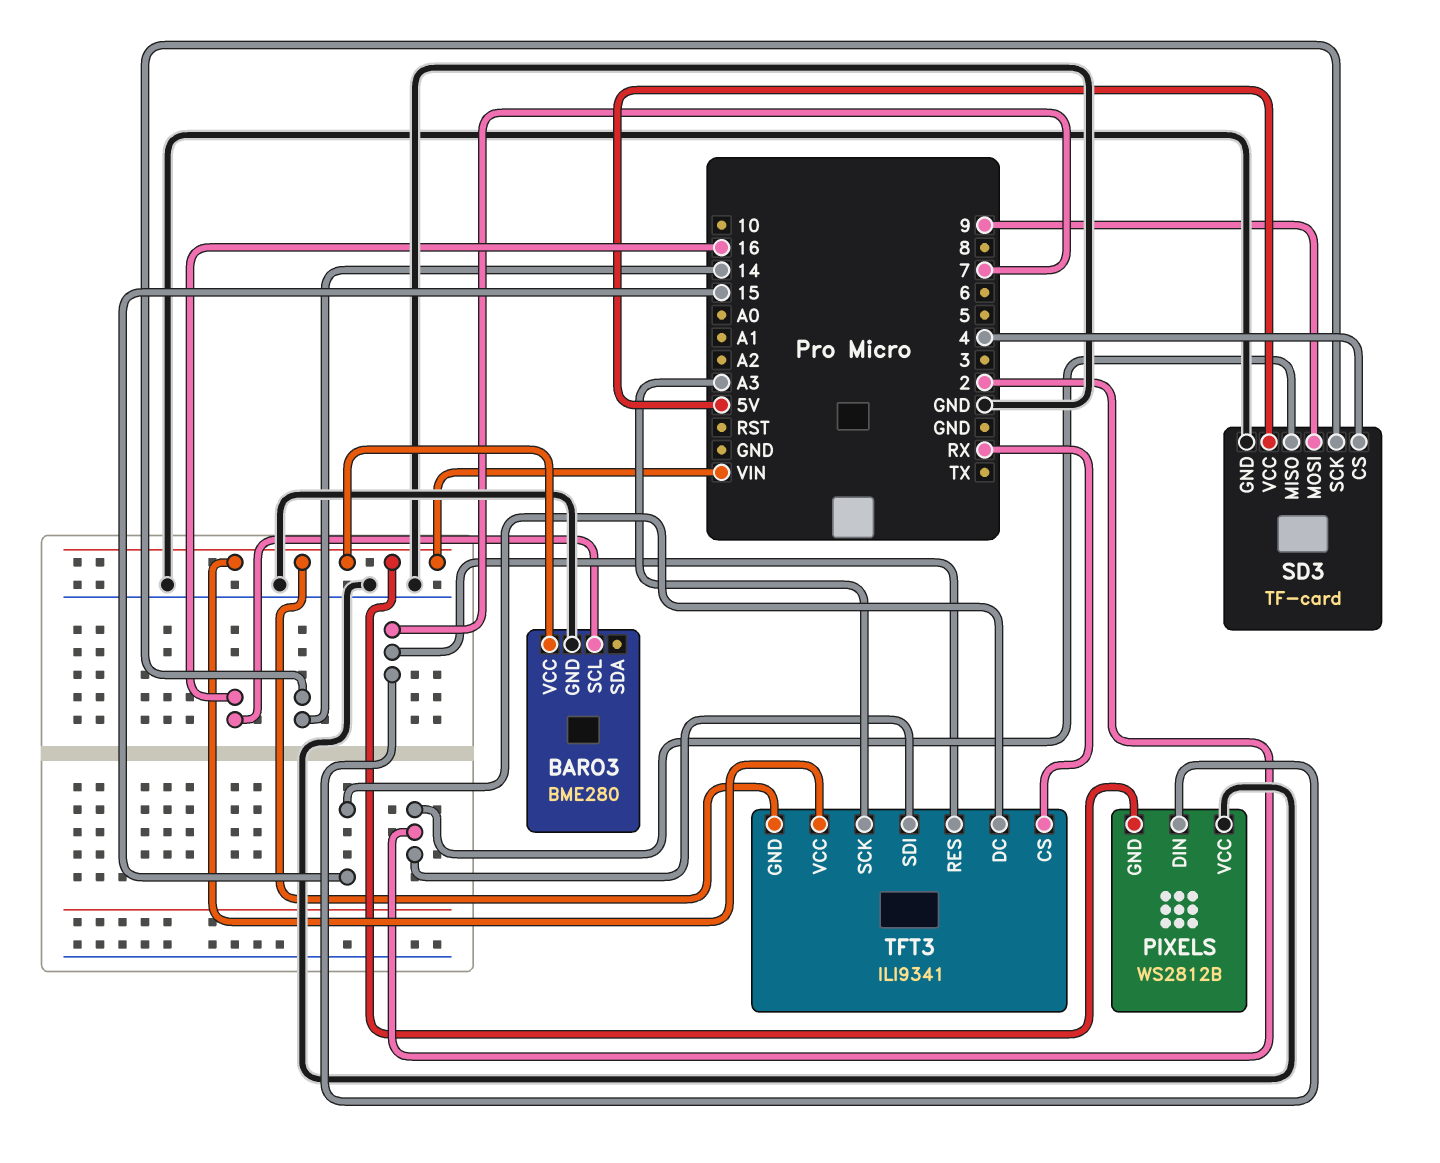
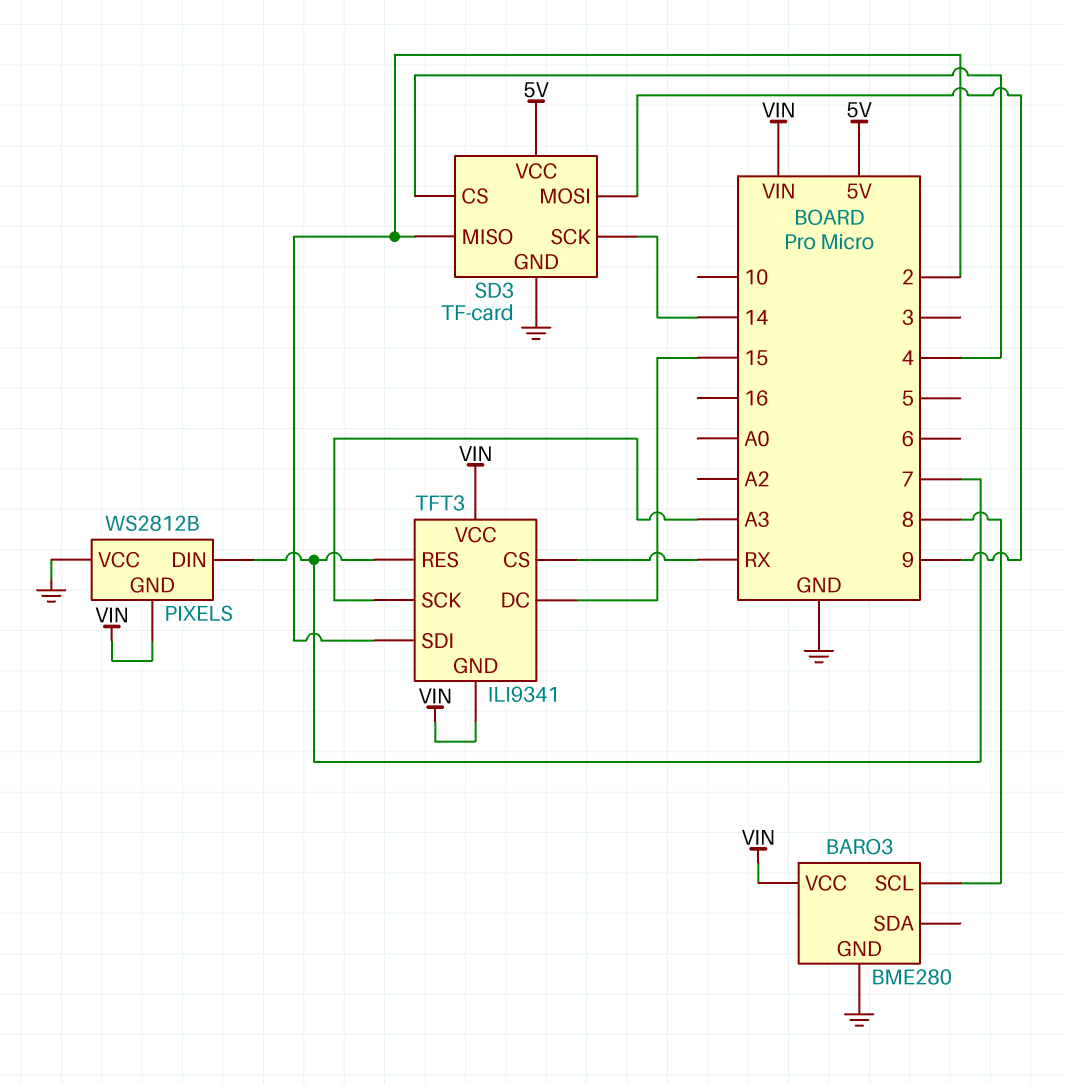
BARO3 pin SCL: 16 -> 8

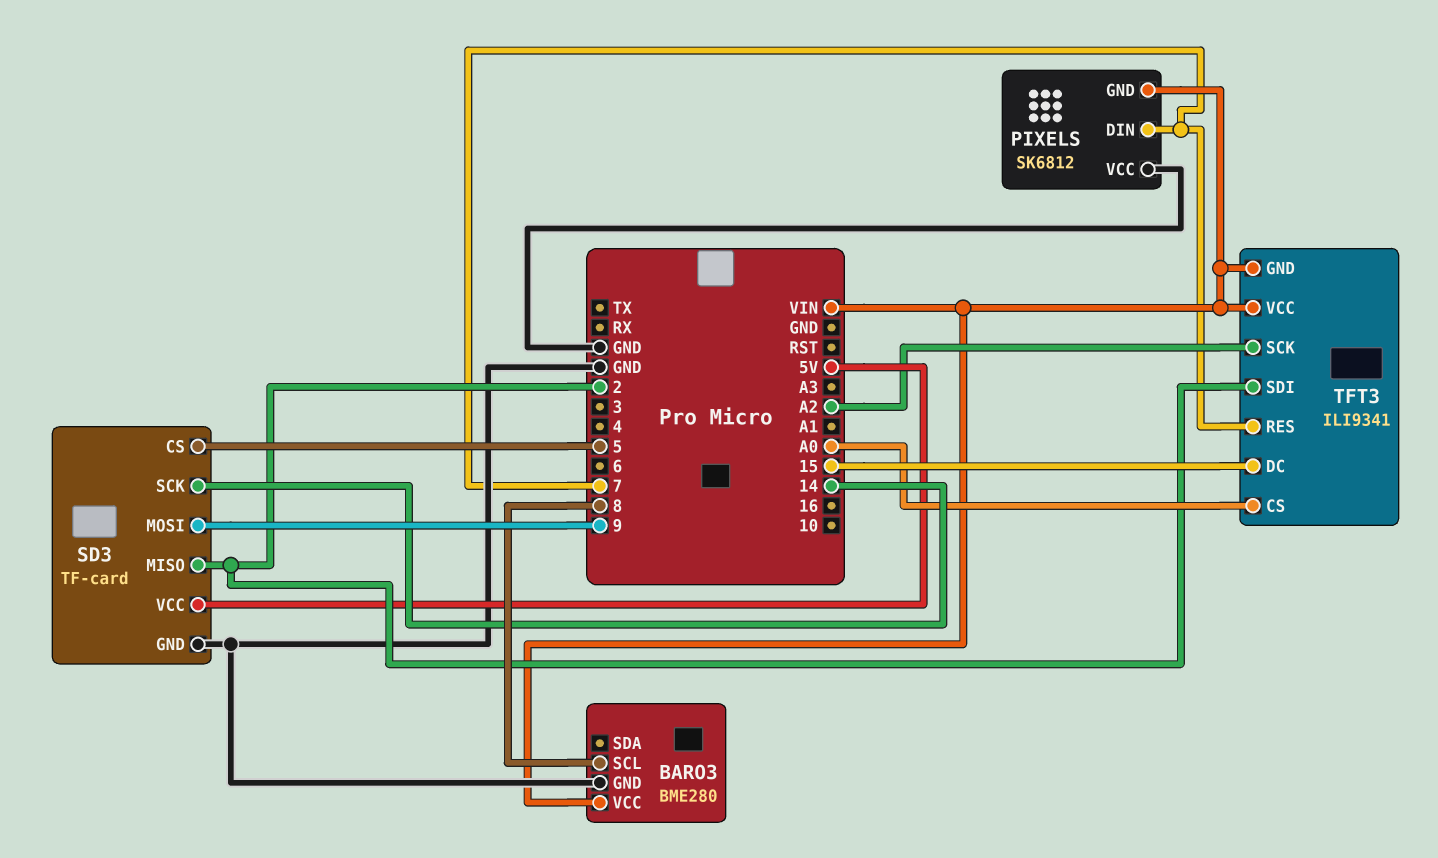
PIXELS: WS2812B -> SK6812
SD3 pin CS: 4 -> 5
TFT3 pin CS: RX -> A0
TFT3 pin SCK: A3 -> A2

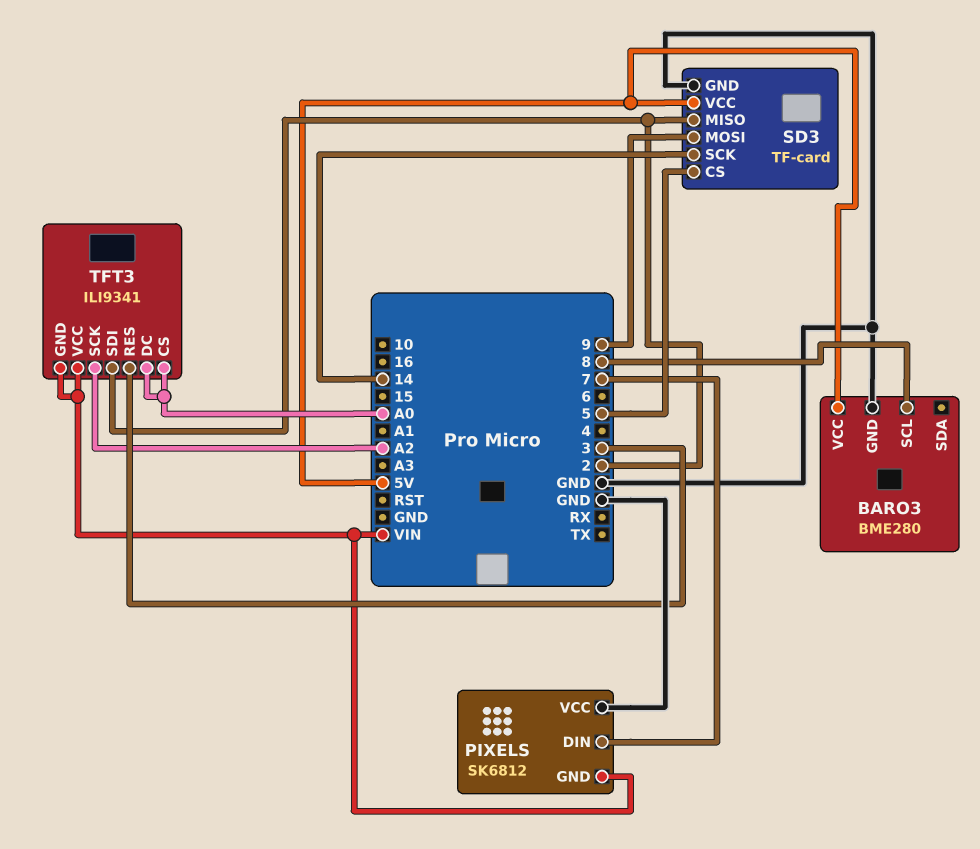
BARO3 pin VCC: VIN -> 5V
TFT3 pin DC: 15 -> A0
TFT3 pin RES: 7 -> 3

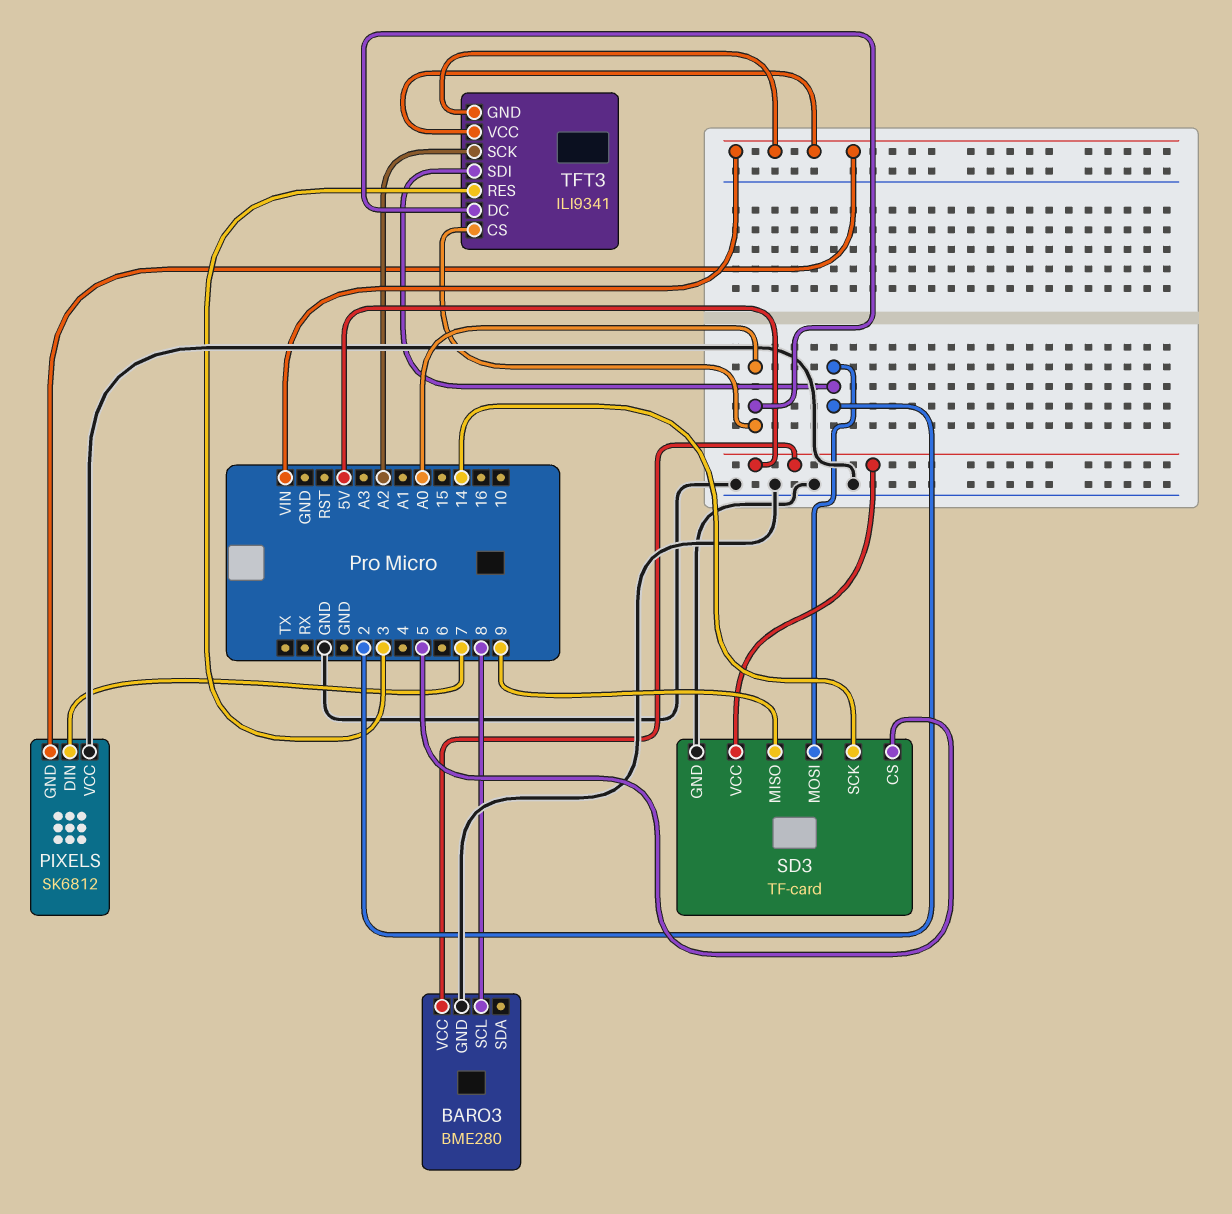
SD3 pin MISO: 2 -> 9
SD3 pin MOSI: 9 -> 2

